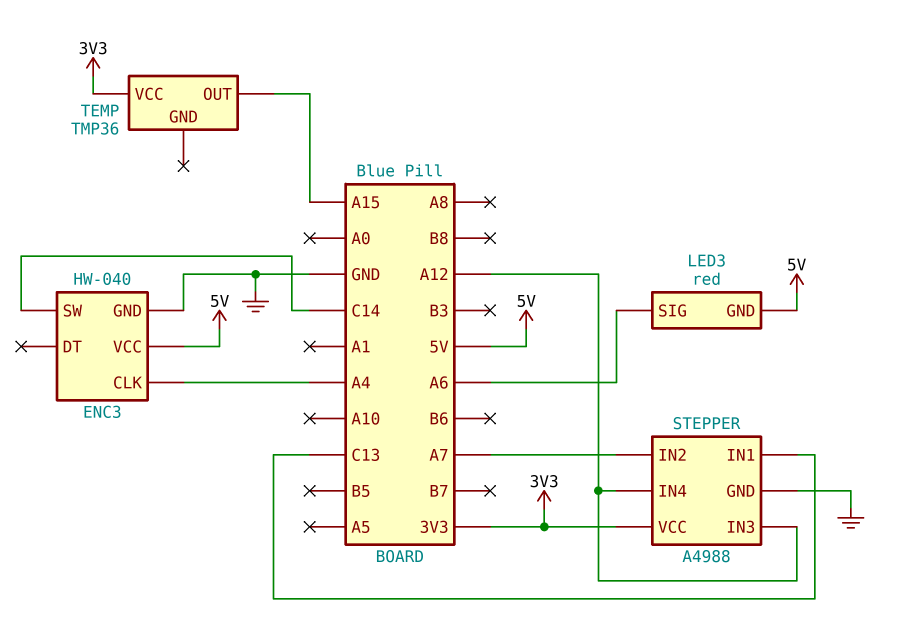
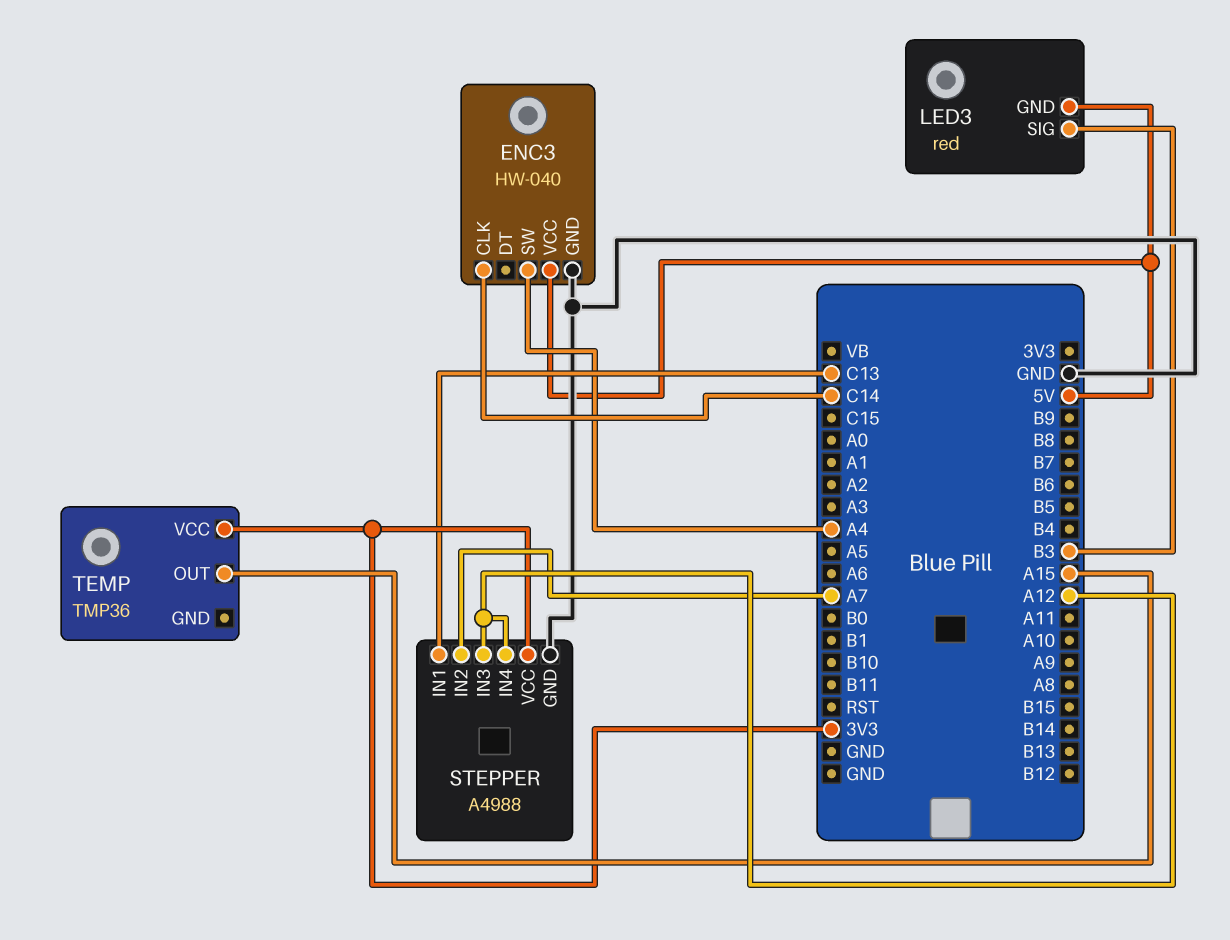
ENC3 pin CLK: A4 -> C14
ENC3 pin SW: C14 -> A4
LED3 pin SIG: A6 -> B3

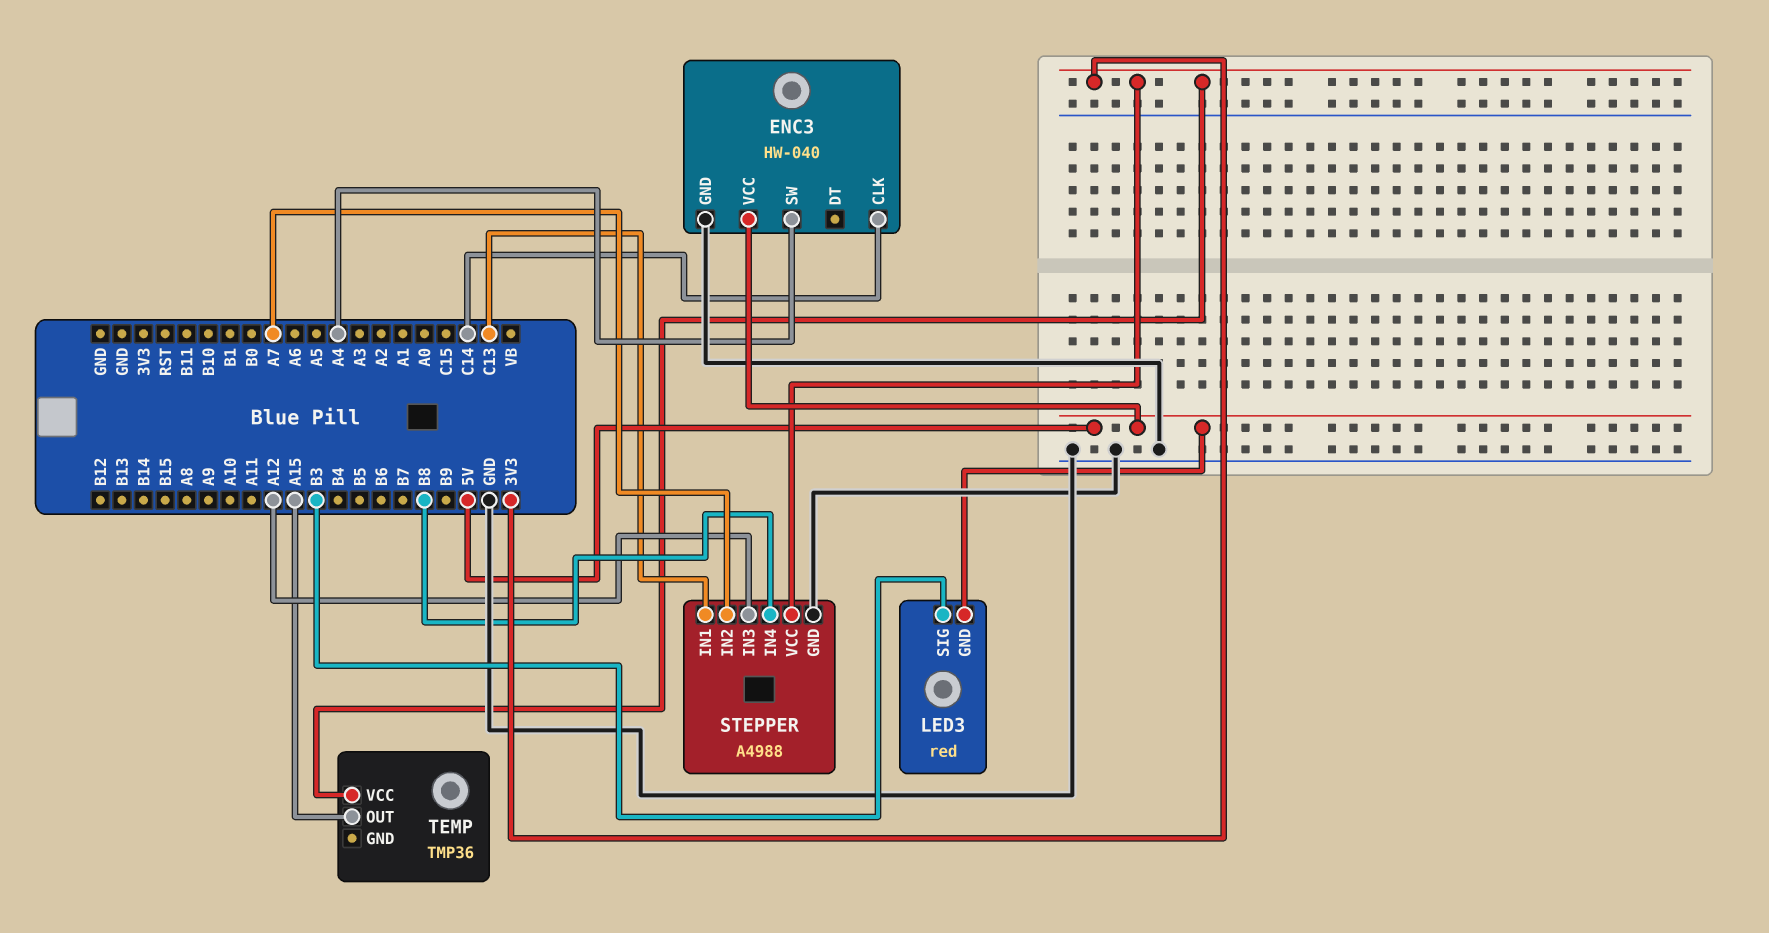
STEPPER pin IN4: A12 -> B8

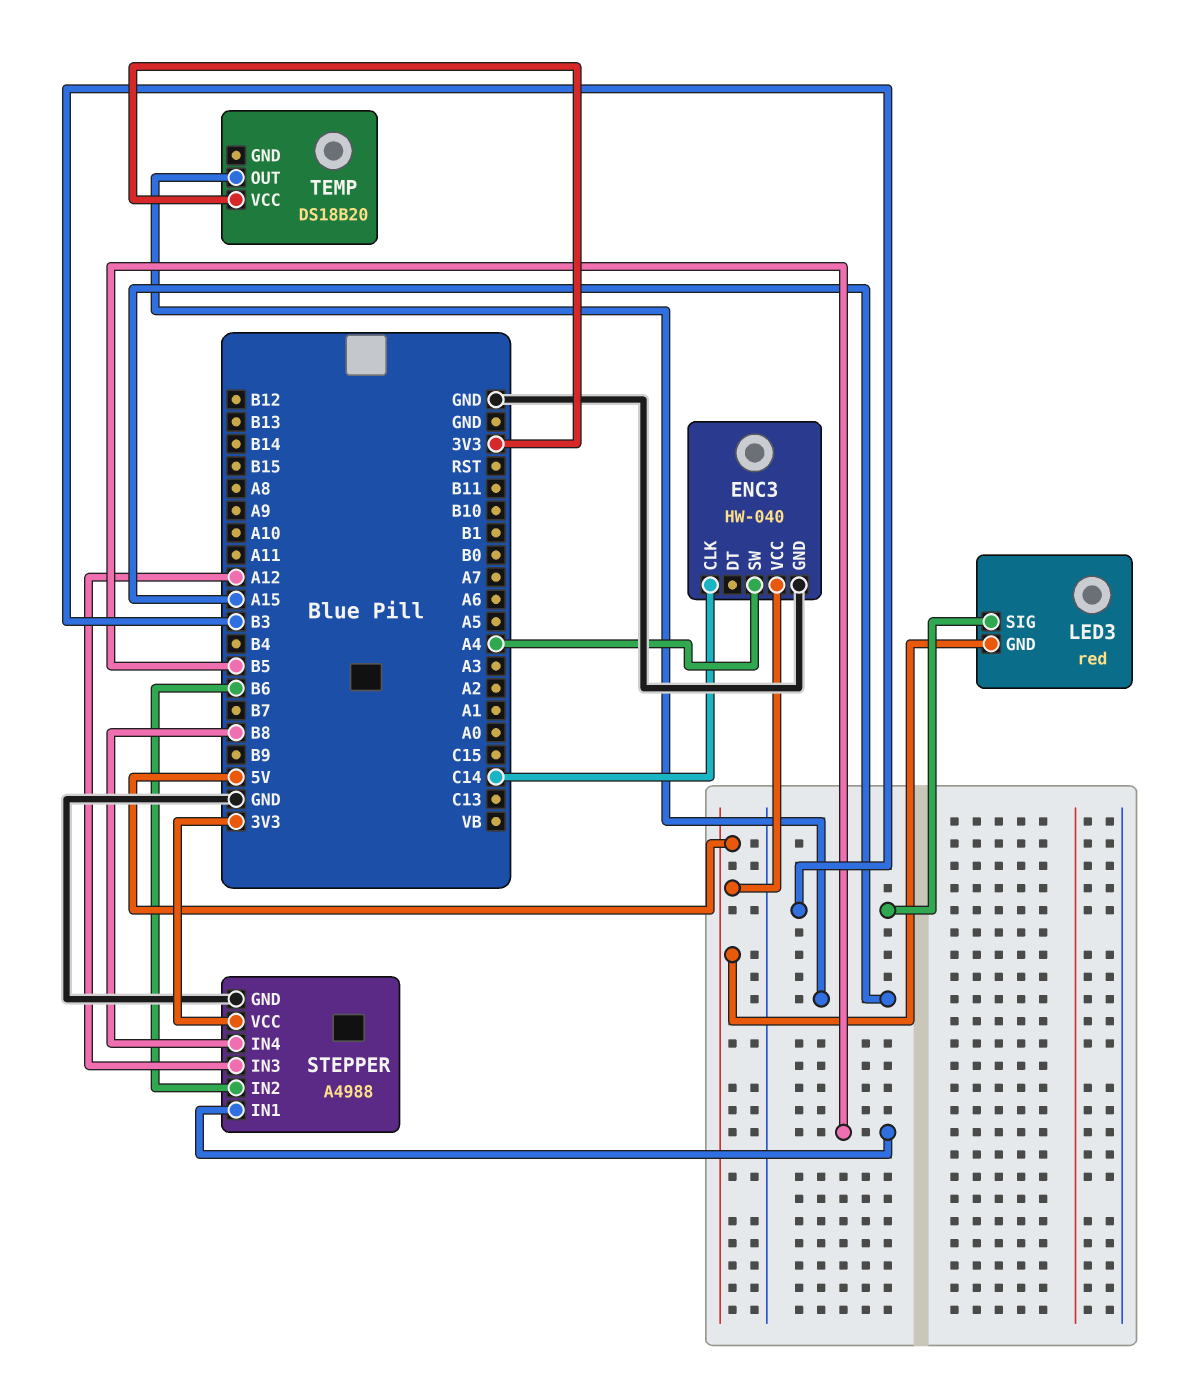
STEPPER pin IN1: C13 -> B5
STEPPER pin IN2: A7 -> B6
TEMP: TMP36 -> DS18B20

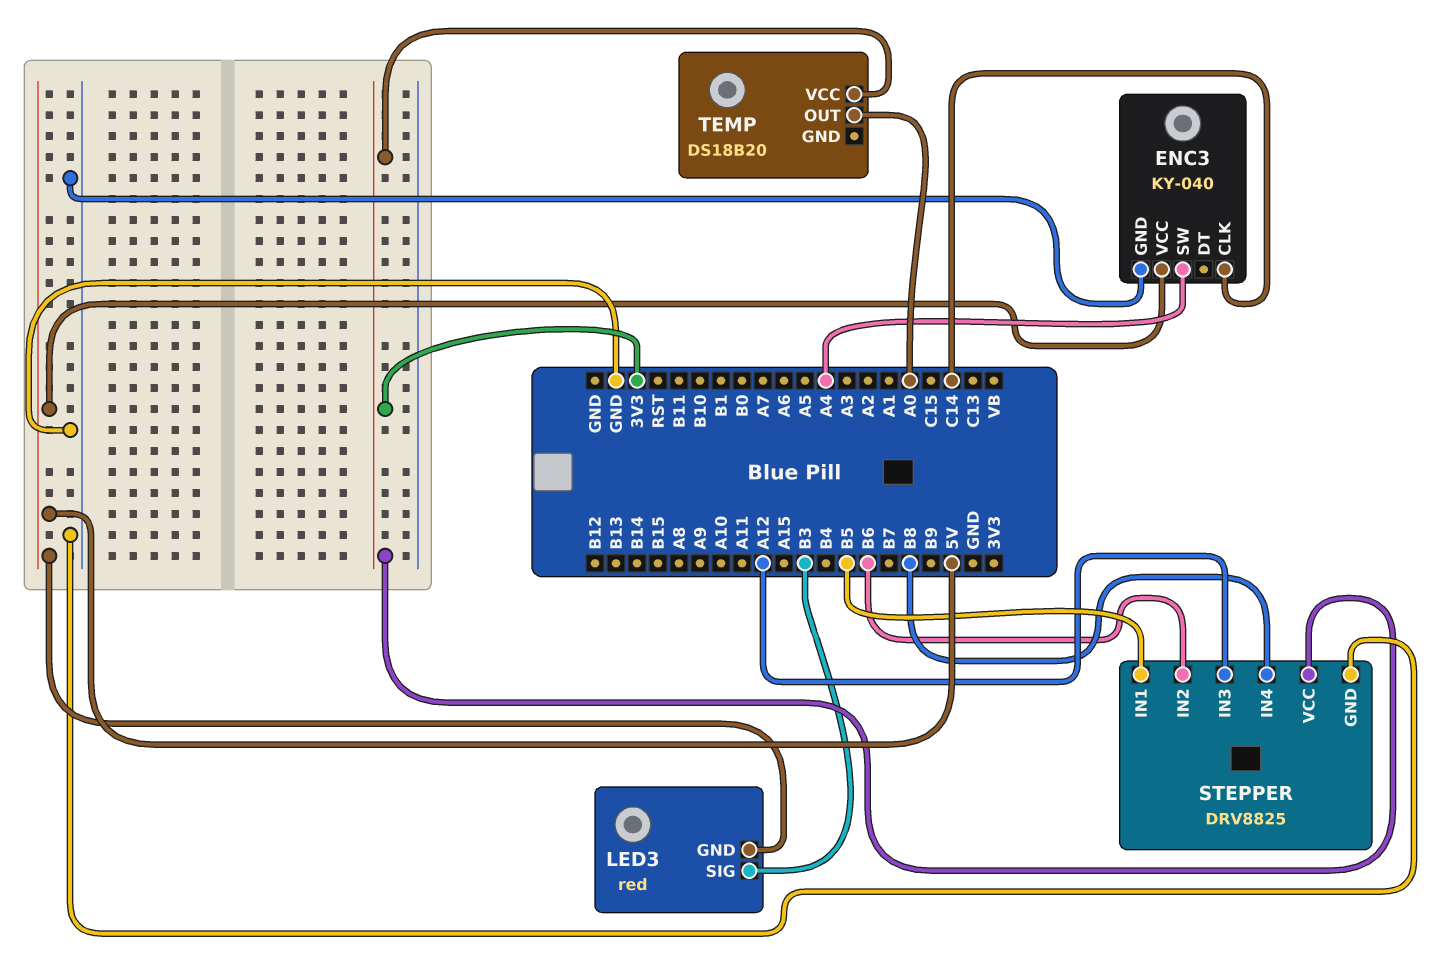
ENC3: HW-040 -> KY-040
STEPPER: A4988 -> DRV8825
TEMP pin OUT: A15 -> A0

